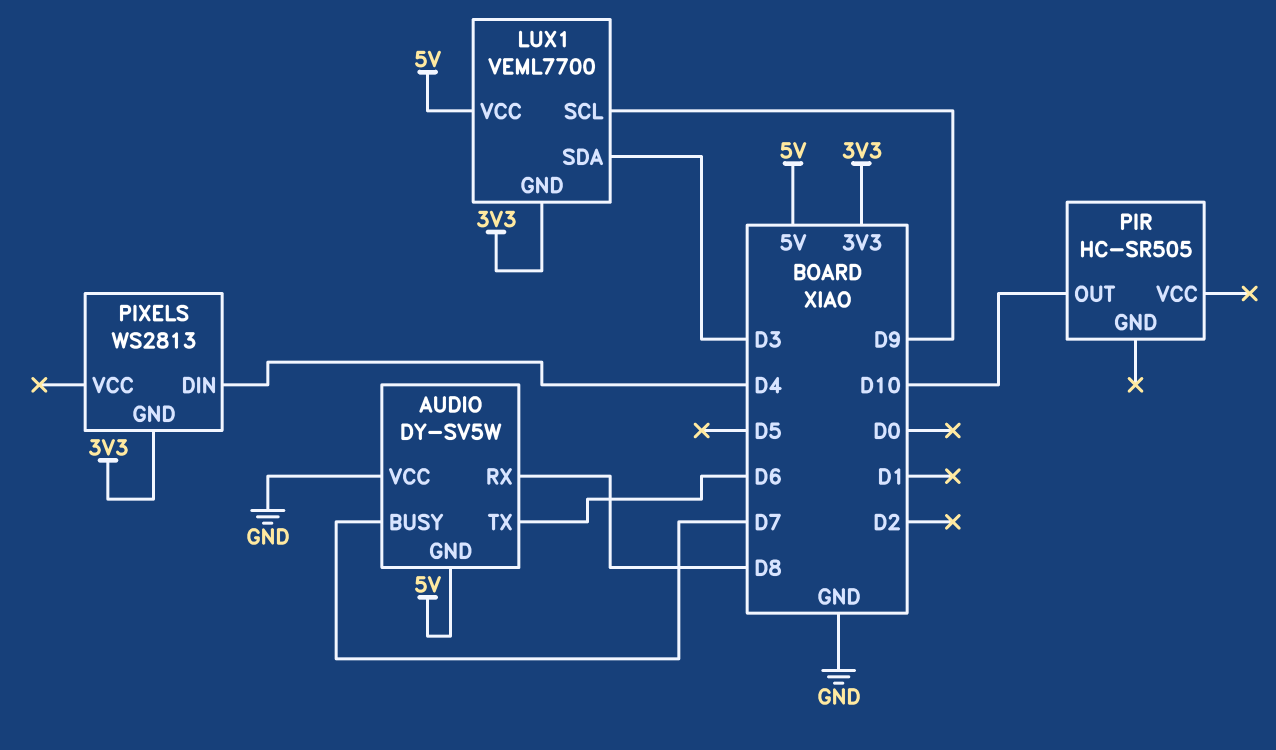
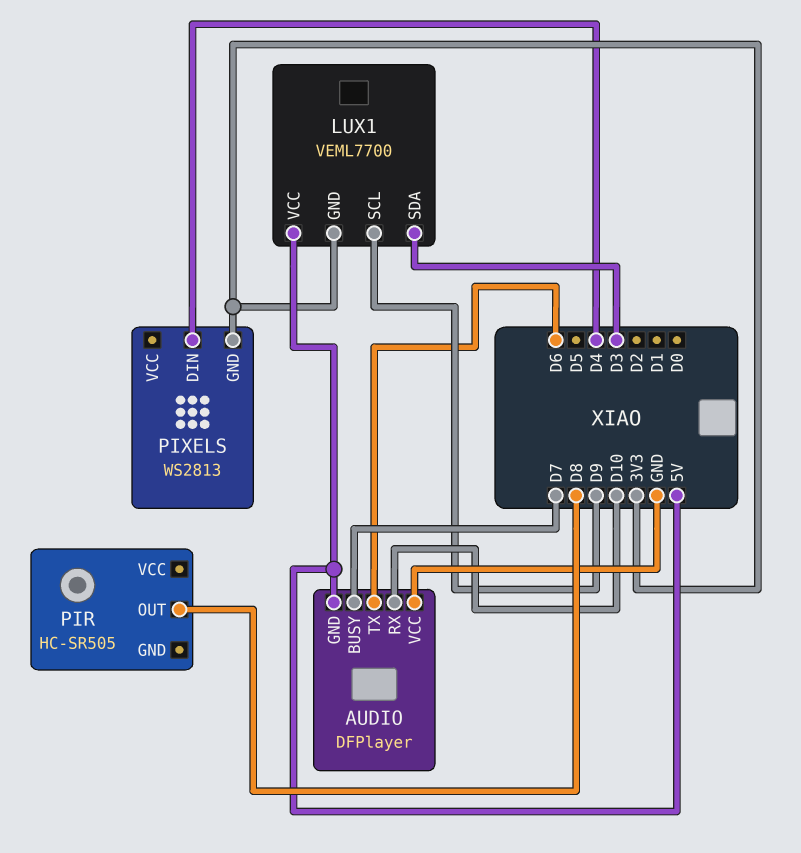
AUDIO: DY-SV5W -> DFPlayer
AUDIO pin RX: D8 -> D10
PIR pin OUT: D10 -> D8

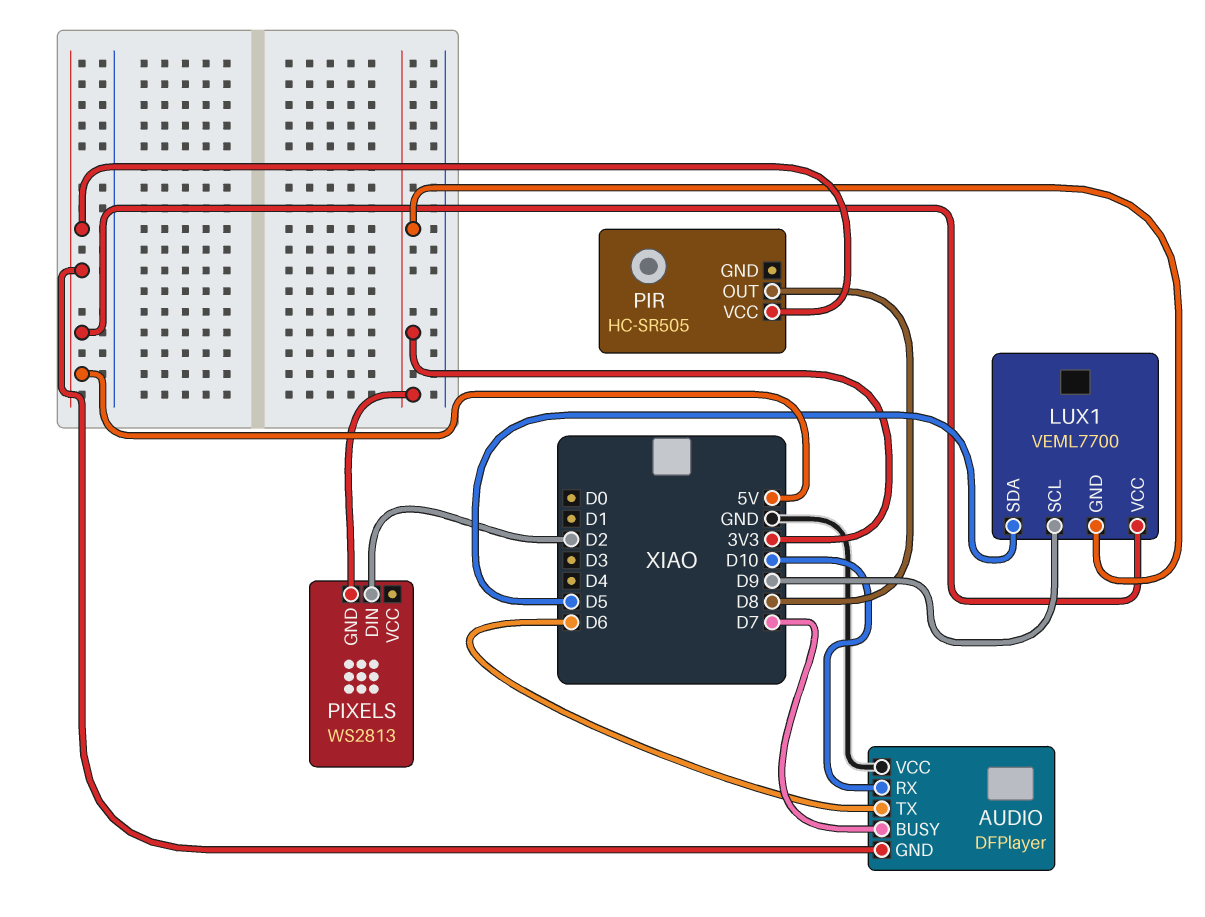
LUX1 pin SDA: D3 -> D5
PIR pin VCC: none -> 5V
PIXELS pin DIN: D4 -> D2

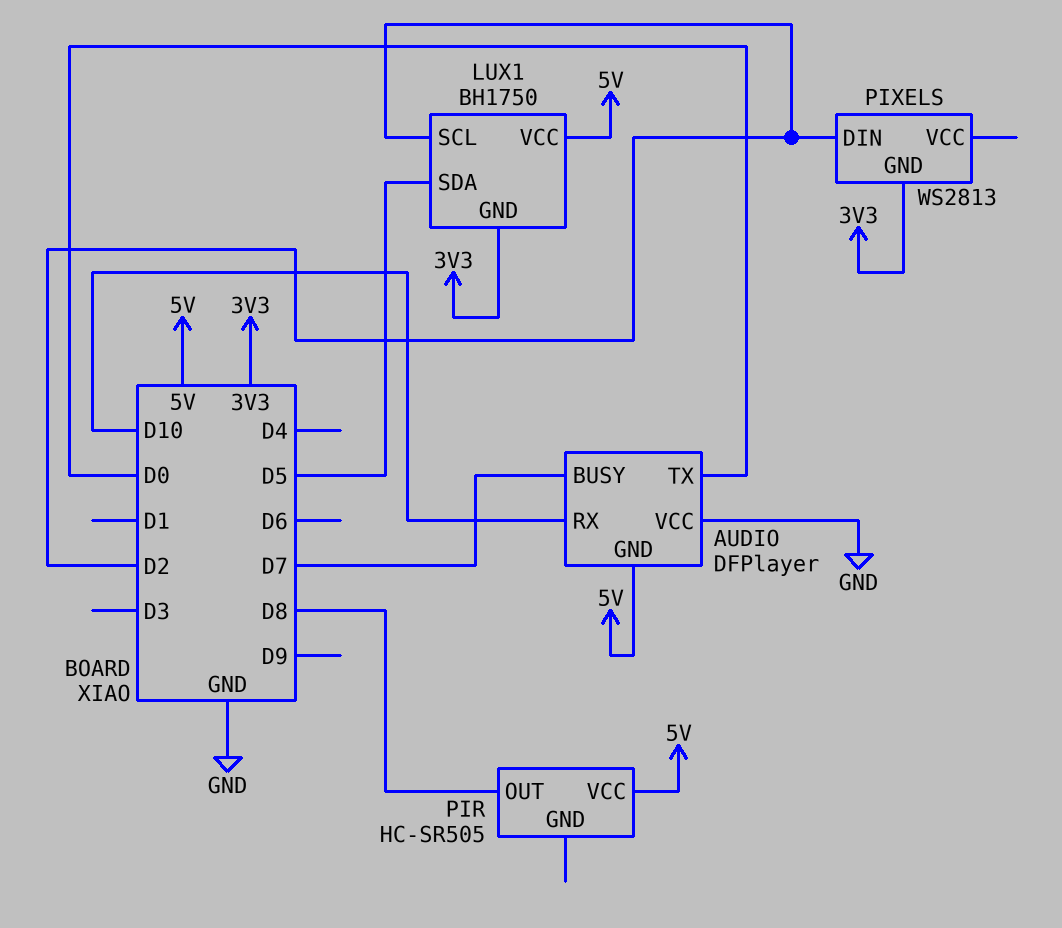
AUDIO pin TX: D6 -> D0
LUX1: VEML7700 -> BH1750
LUX1 pin SCL: D9 -> D2

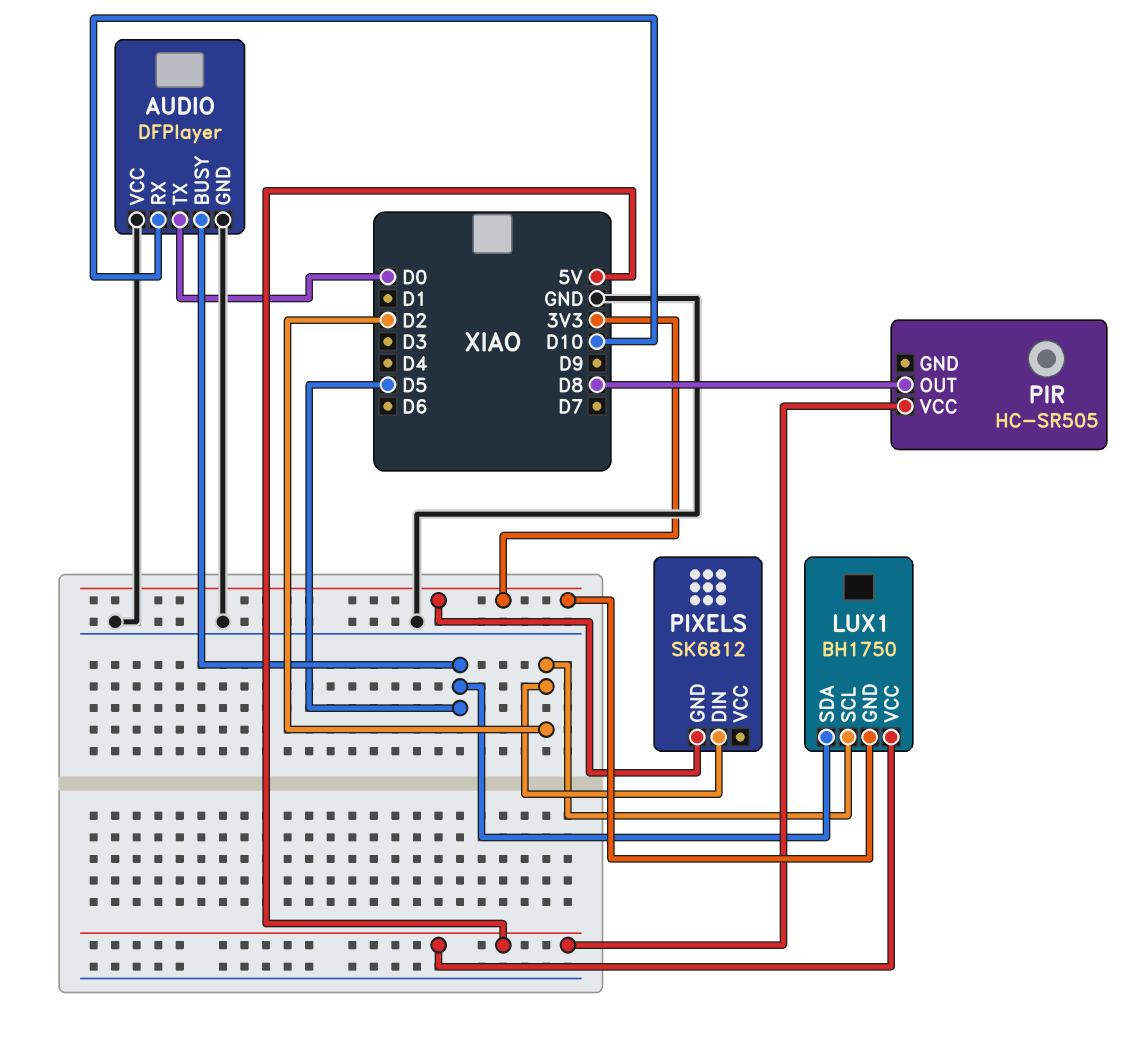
AUDIO pin BUSY: D7 -> D5
AUDIO pin GND: 5V -> GND
PIXELS: WS2813 -> SK6812

